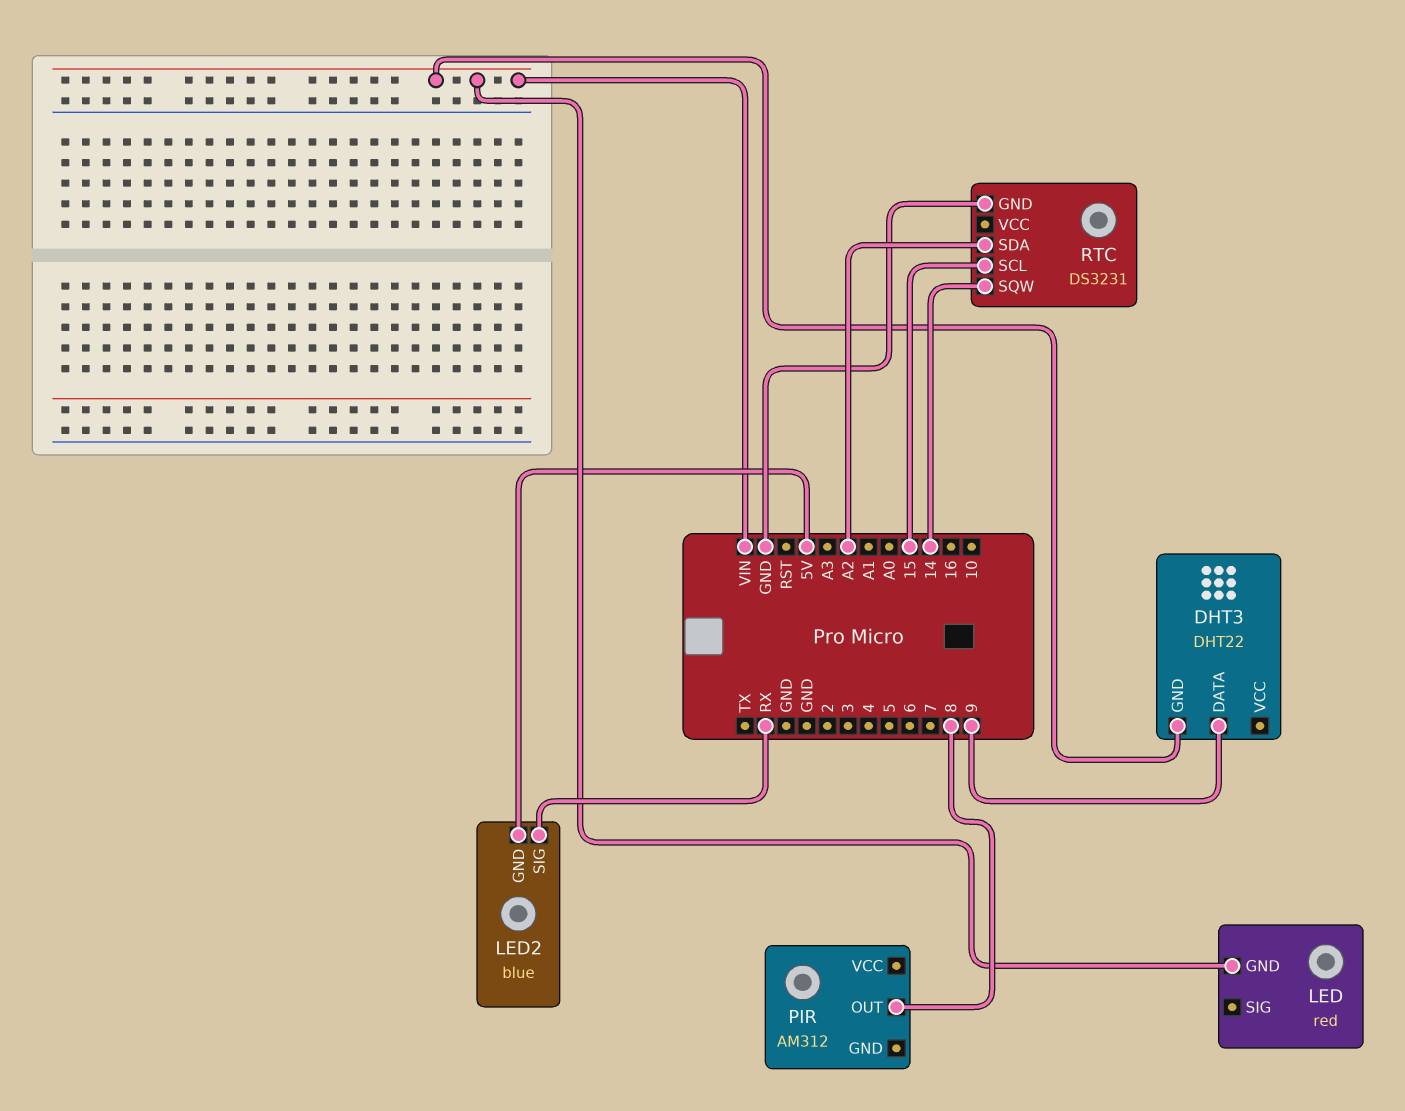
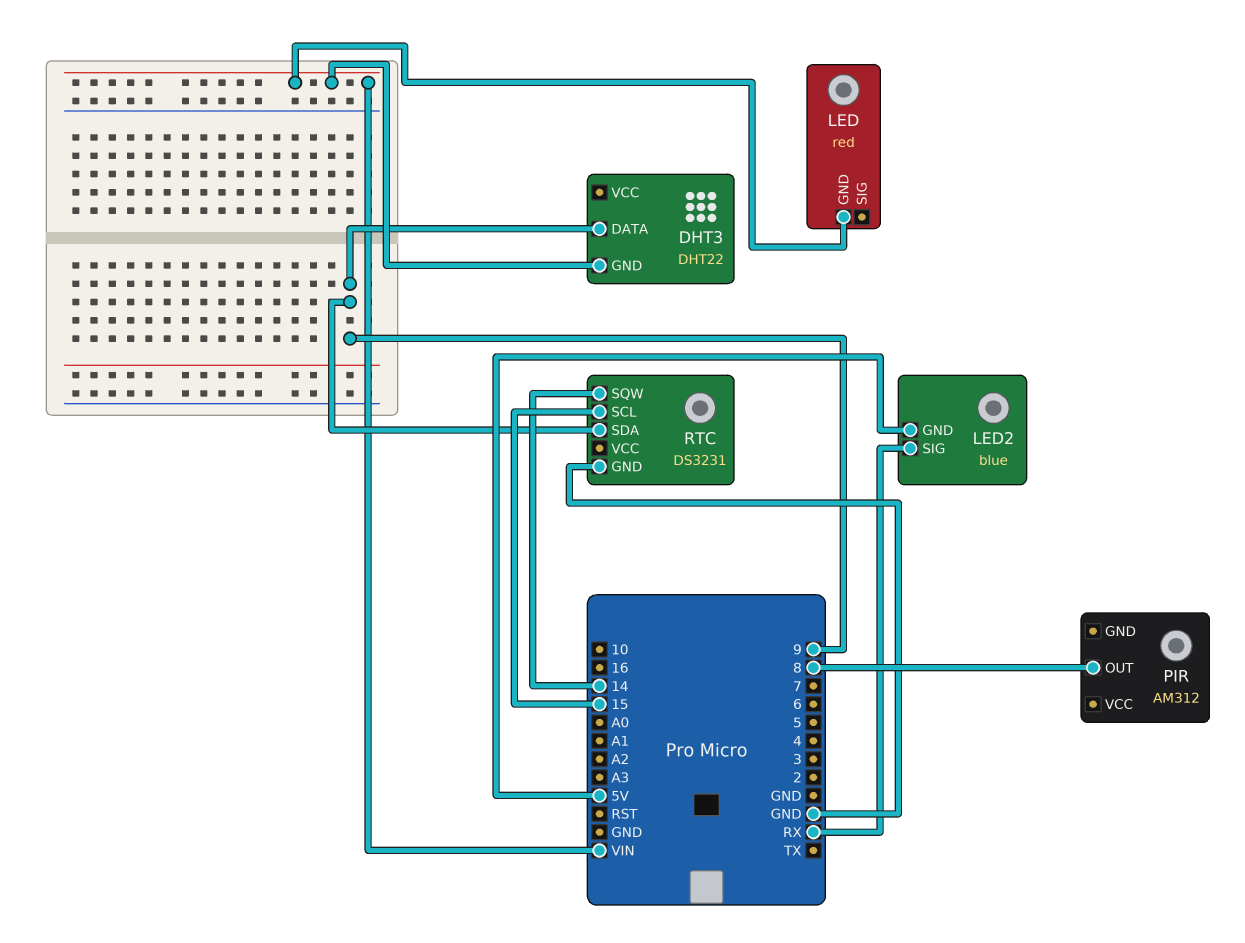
RTC pin SDA: A2 -> 9

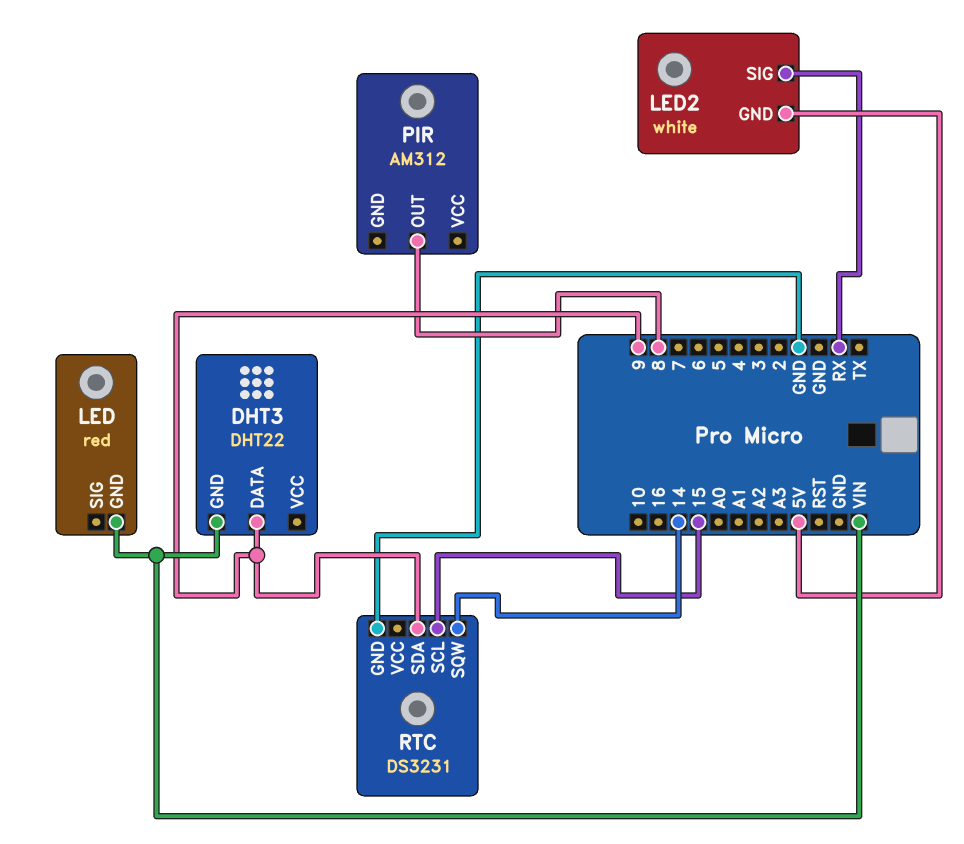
LED2: blue -> white

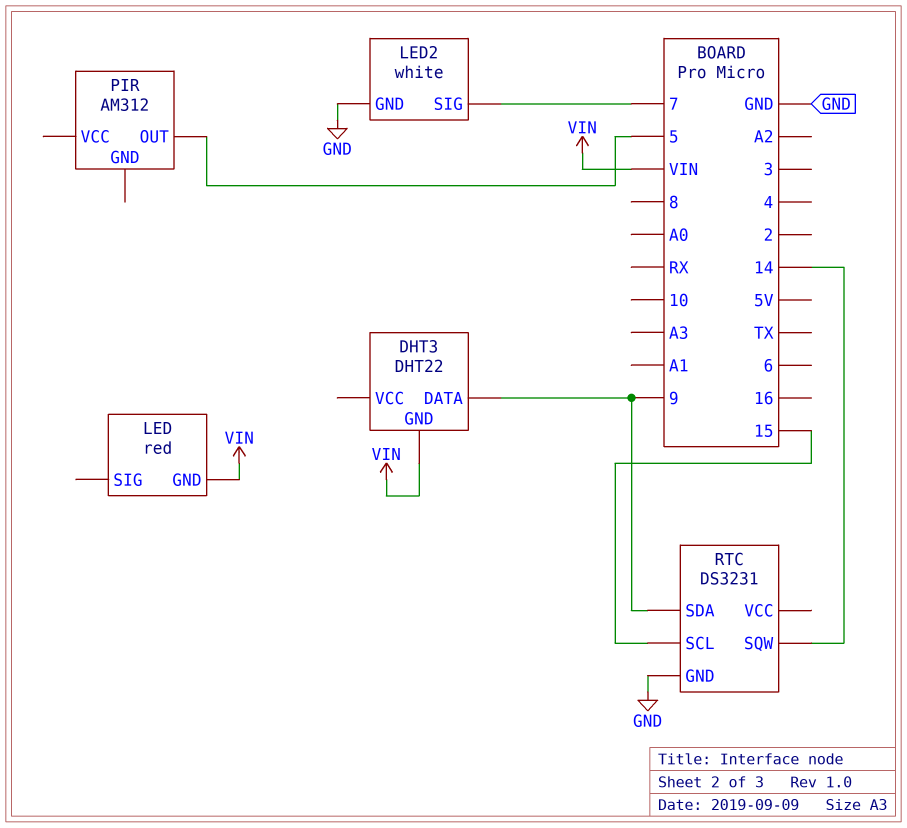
LED2 pin GND: 5V -> GND
LED2 pin SIG: RX -> 7
PIR pin OUT: 8 -> 5

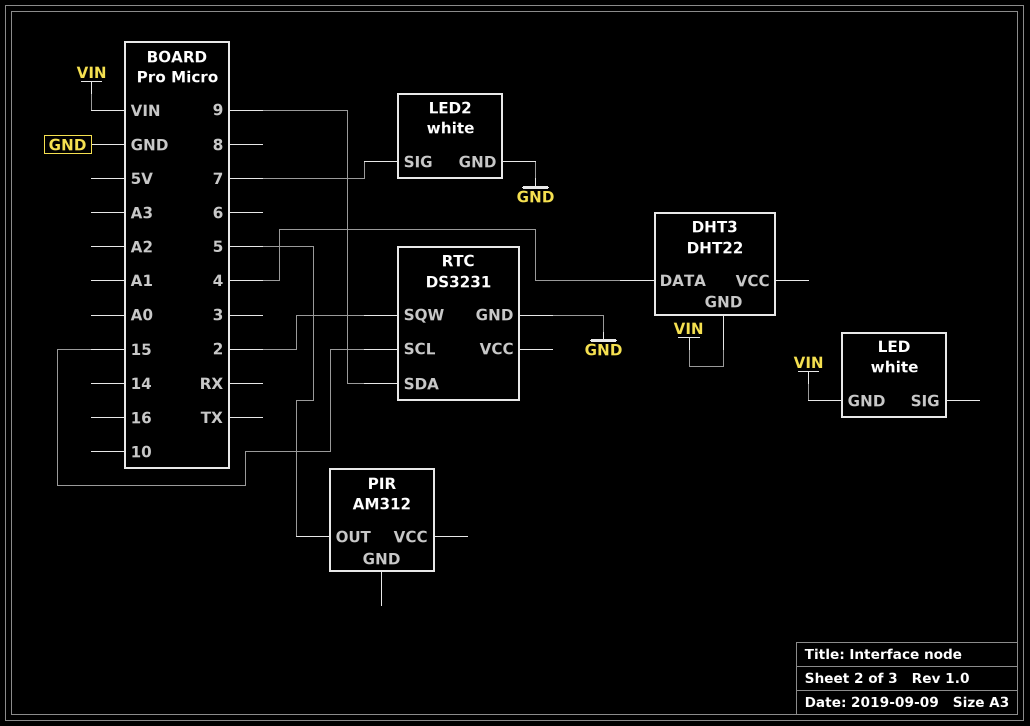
DHT3 pin DATA: 9 -> 4
LED: red -> white
RTC pin SQW: 14 -> 2

